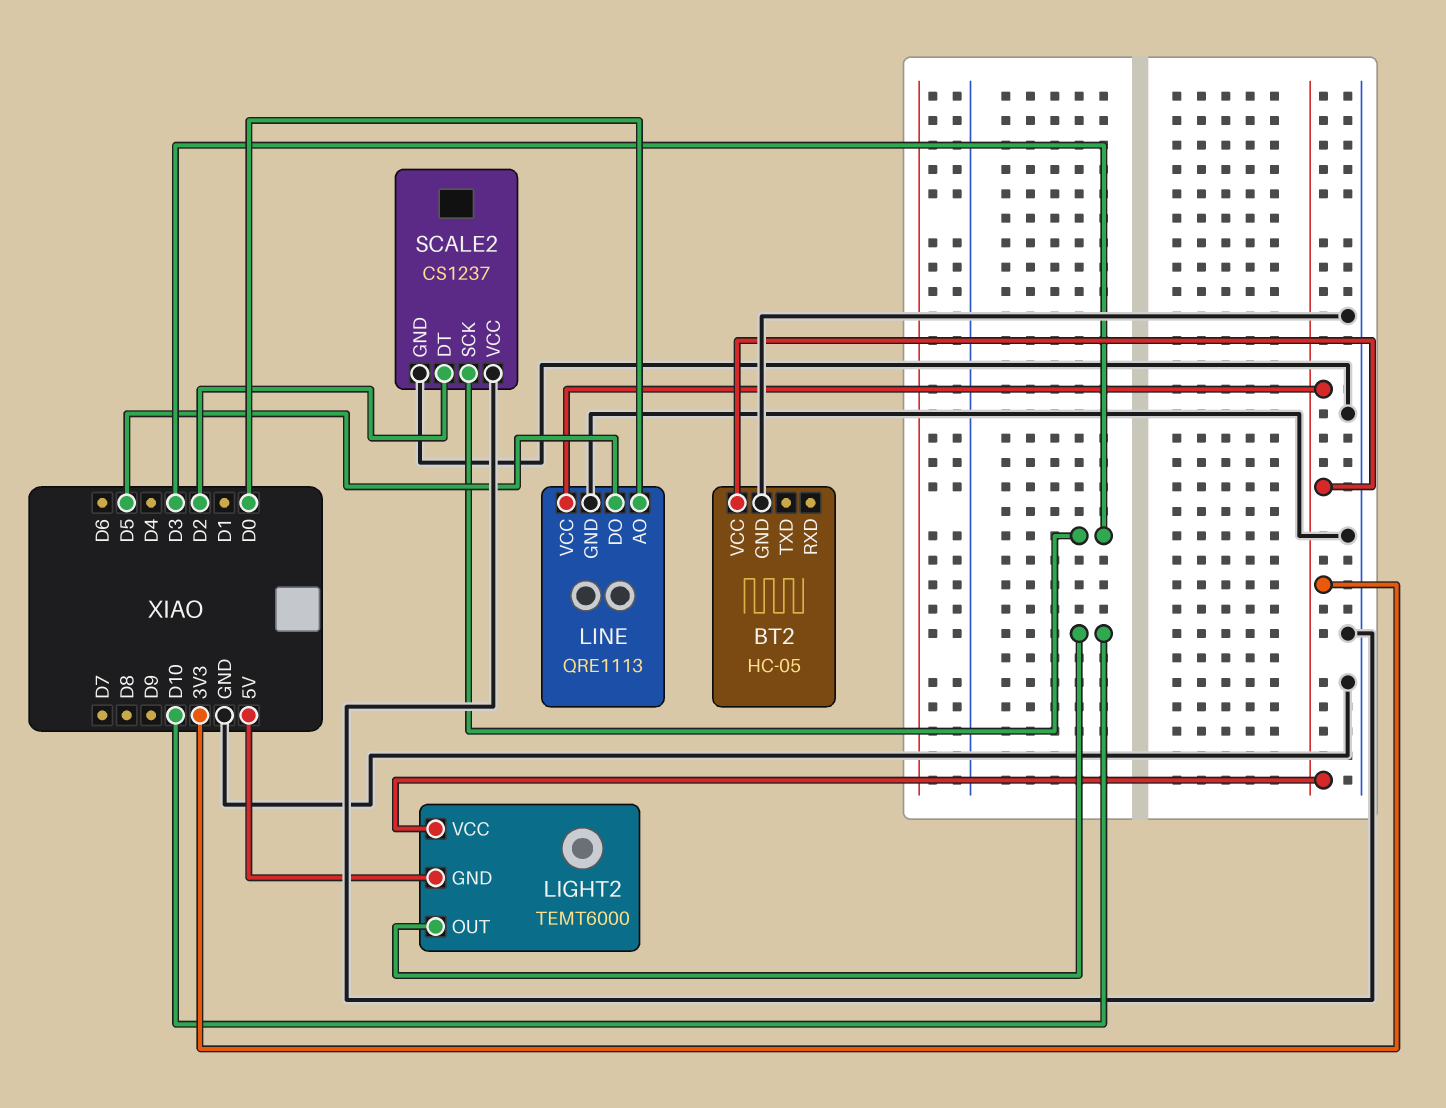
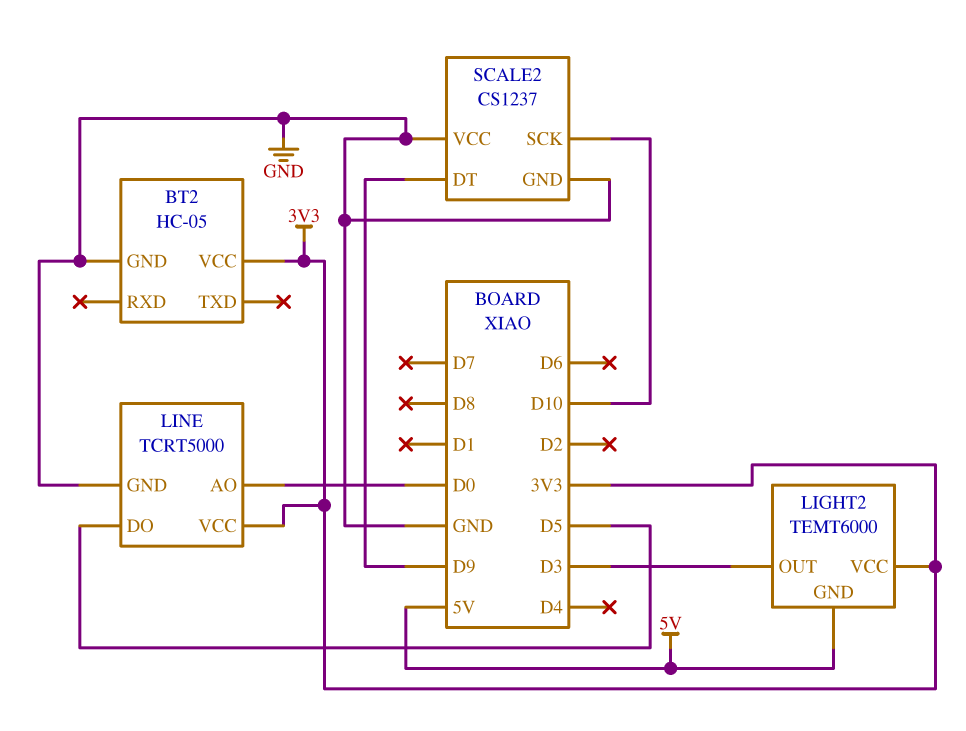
LIGHT2 pin OUT: D10 -> D3
LINE: QRE1113 -> TCRT5000
SCALE2 pin DT: D2 -> D9
SCALE2 pin SCK: D3 -> D10

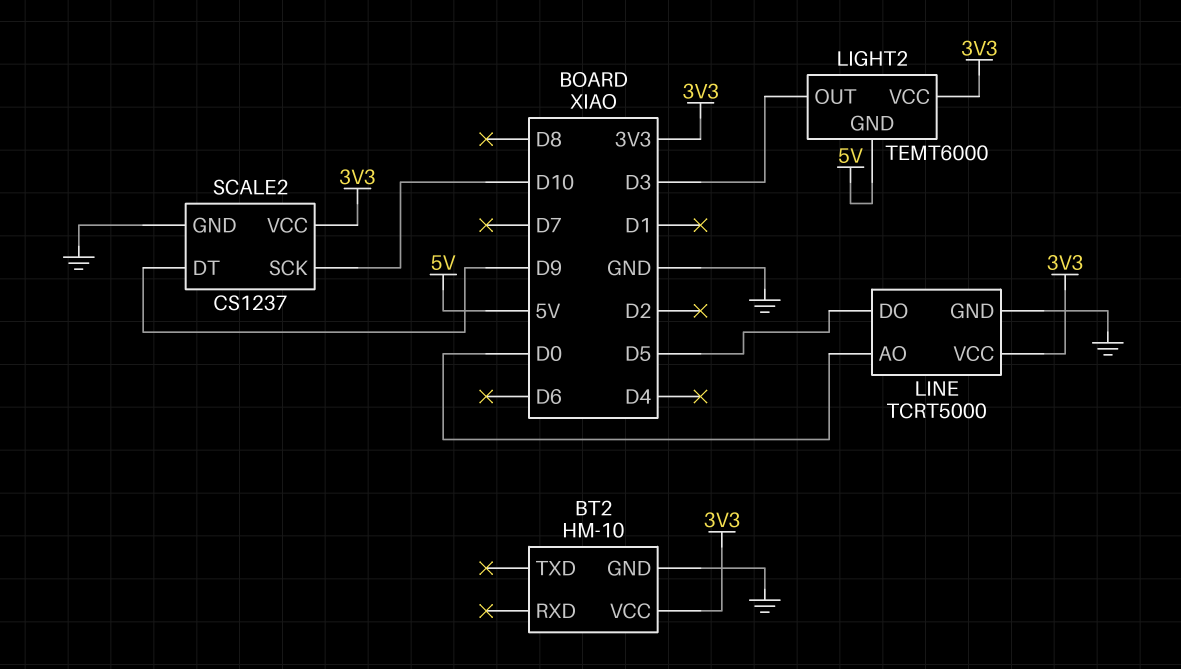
BT2: HC-05 -> HM-10
SCALE2 pin VCC: GND -> 3V3

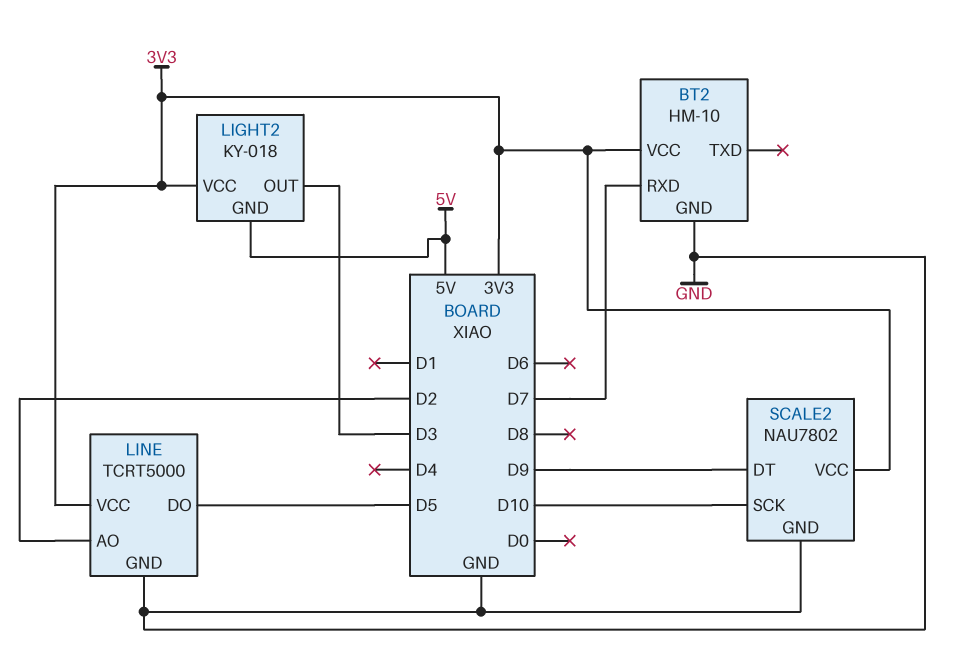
BT2 pin RXD: none -> D7
LIGHT2: TEMT6000 -> KY-018
LINE pin AO: D0 -> D2
SCALE2: CS1237 -> NAU7802

